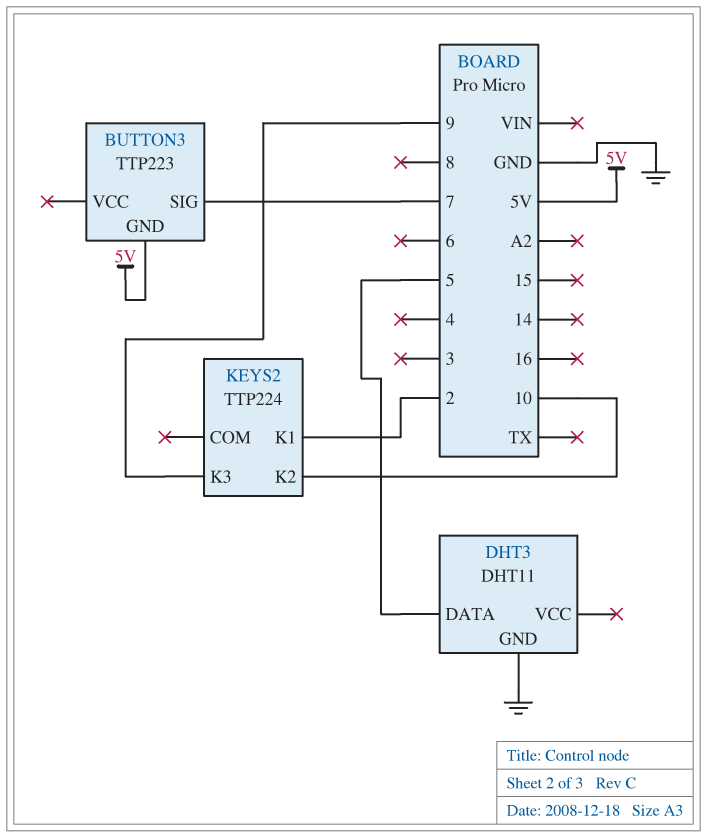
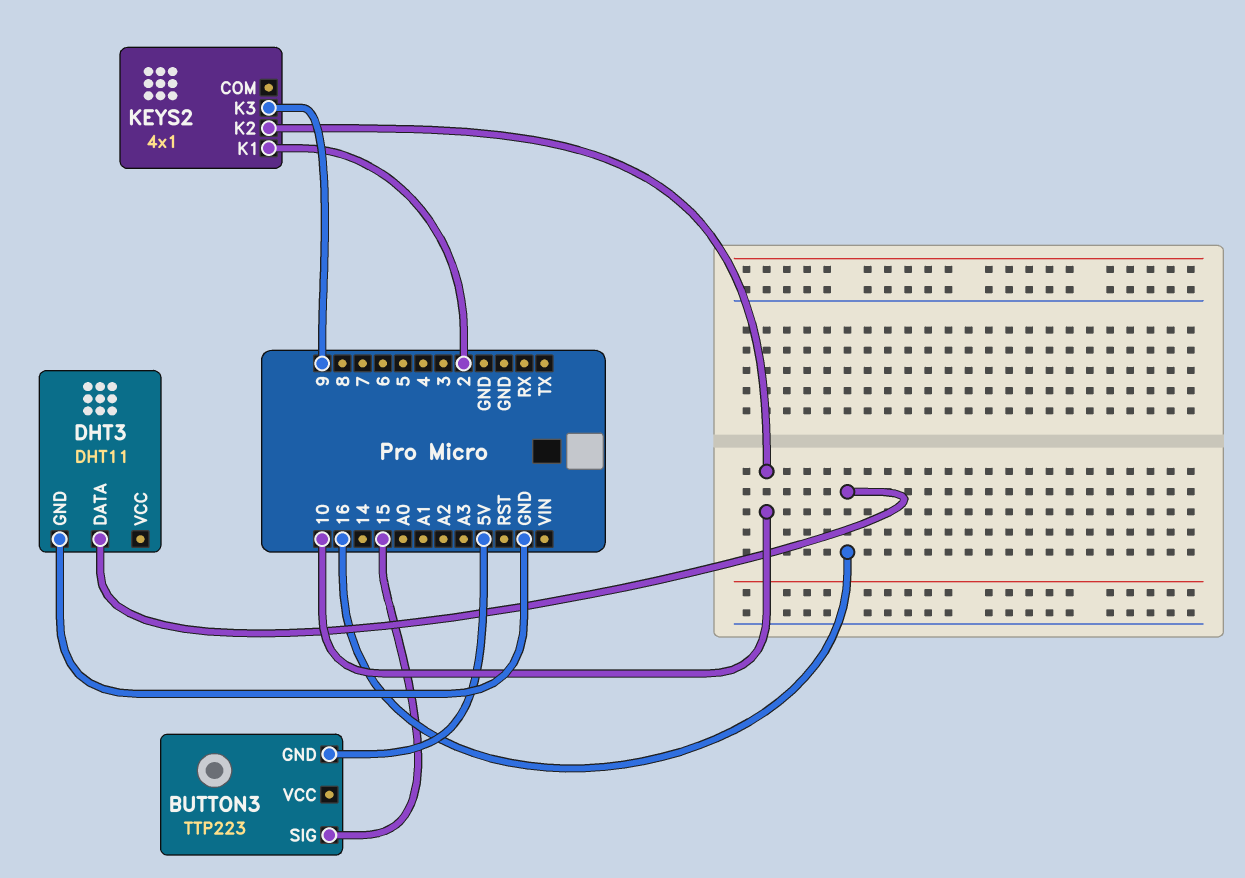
BUTTON3 pin SIG: 7 -> 15
DHT3 pin DATA: 5 -> 16
KEYS2: TTP224 -> 4x1

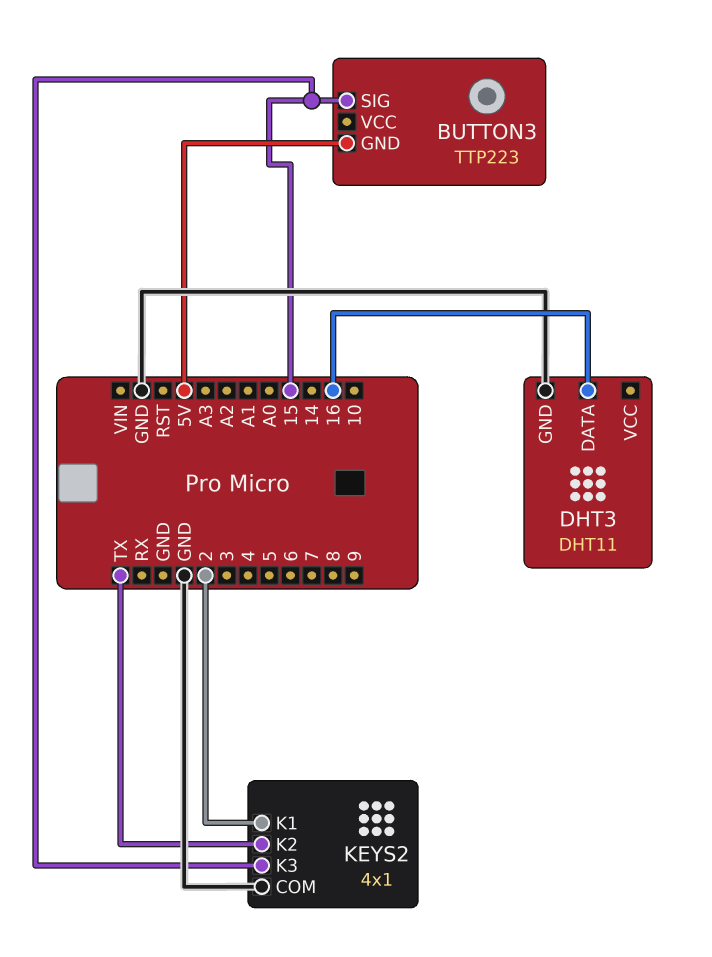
KEYS2 pin COM: none -> GND
KEYS2 pin K2: 10 -> TX
KEYS2 pin K3: 9 -> 15

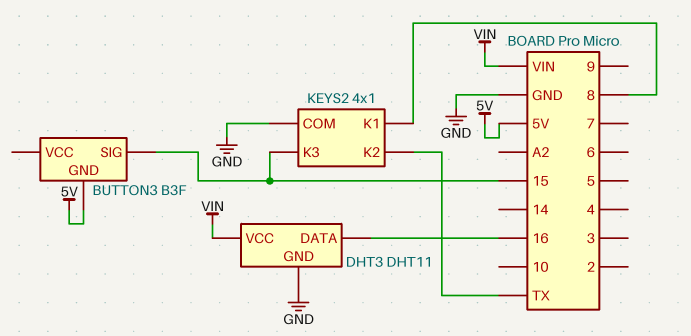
BUTTON3: TTP223 -> B3F
DHT3 pin VCC: none -> VIN
KEYS2 pin K1: 2 -> 8

